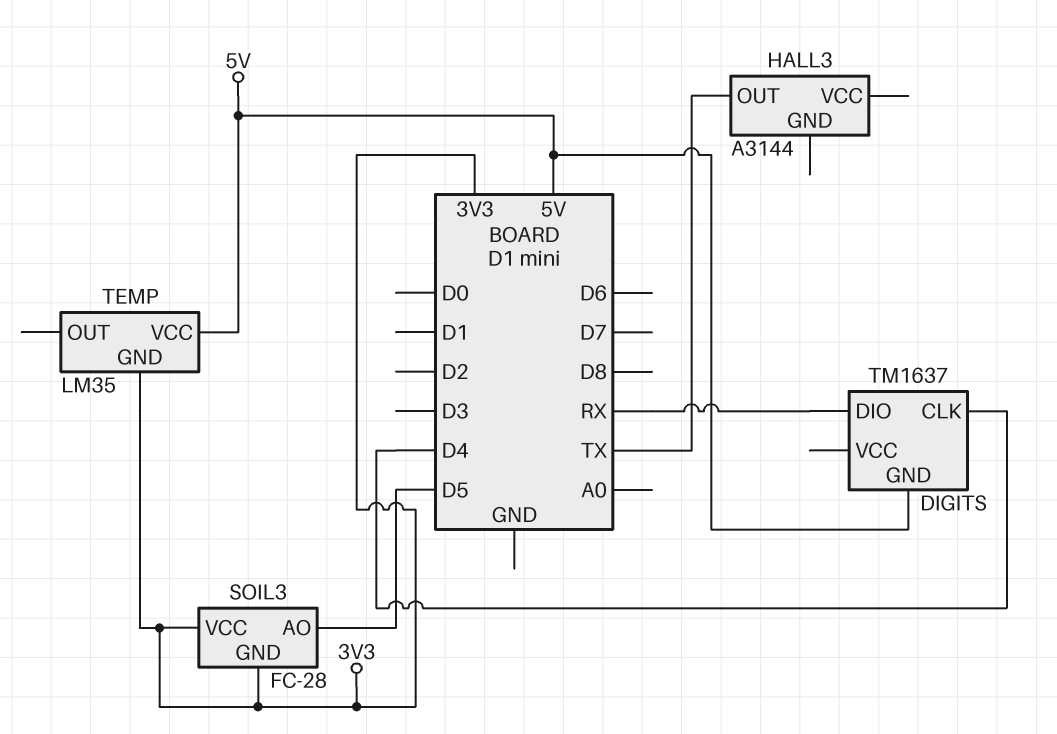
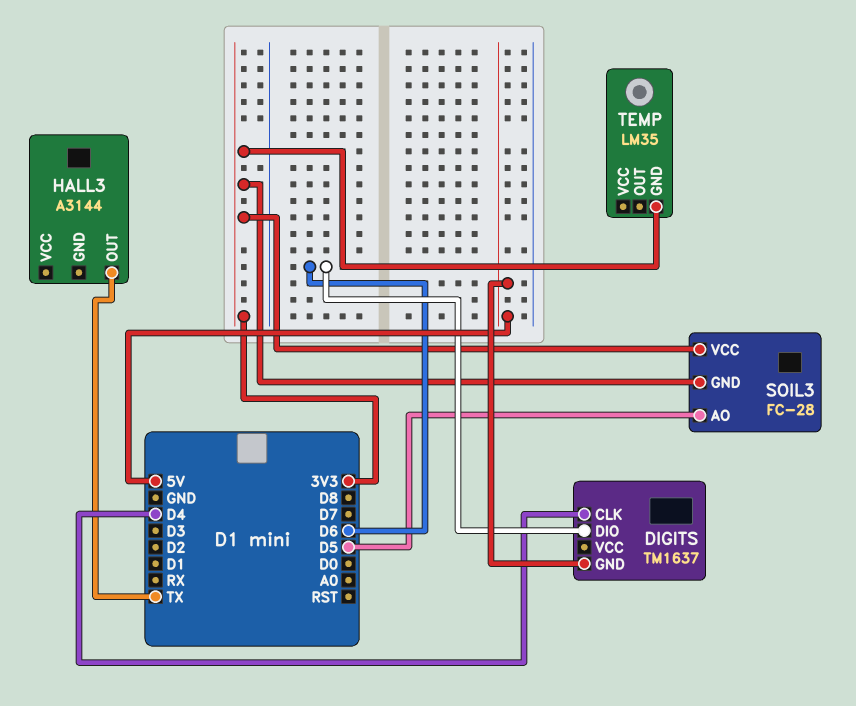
DIGITS pin DIO: RX -> D6
TEMP pin VCC: 5V -> none

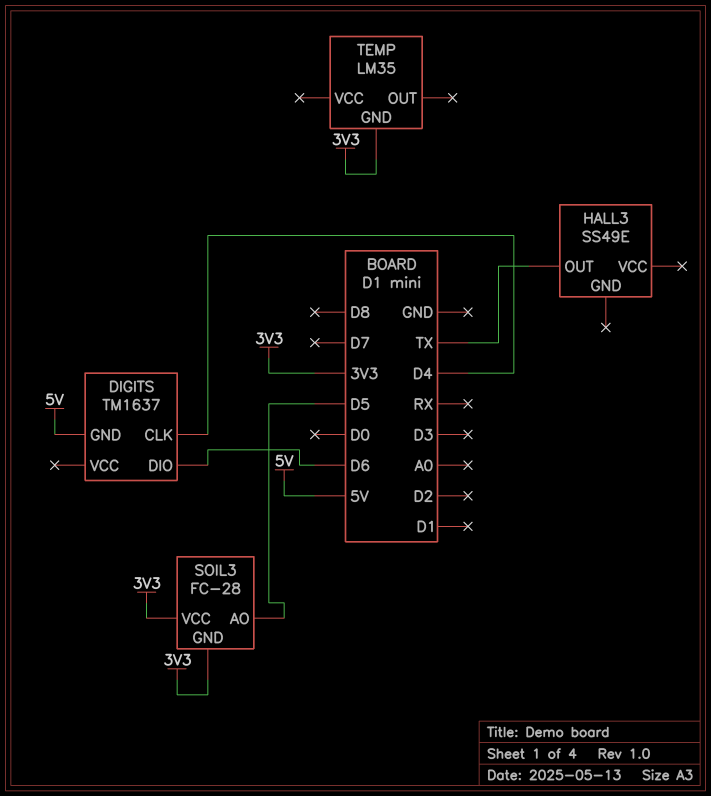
HALL3: A3144 -> SS49E

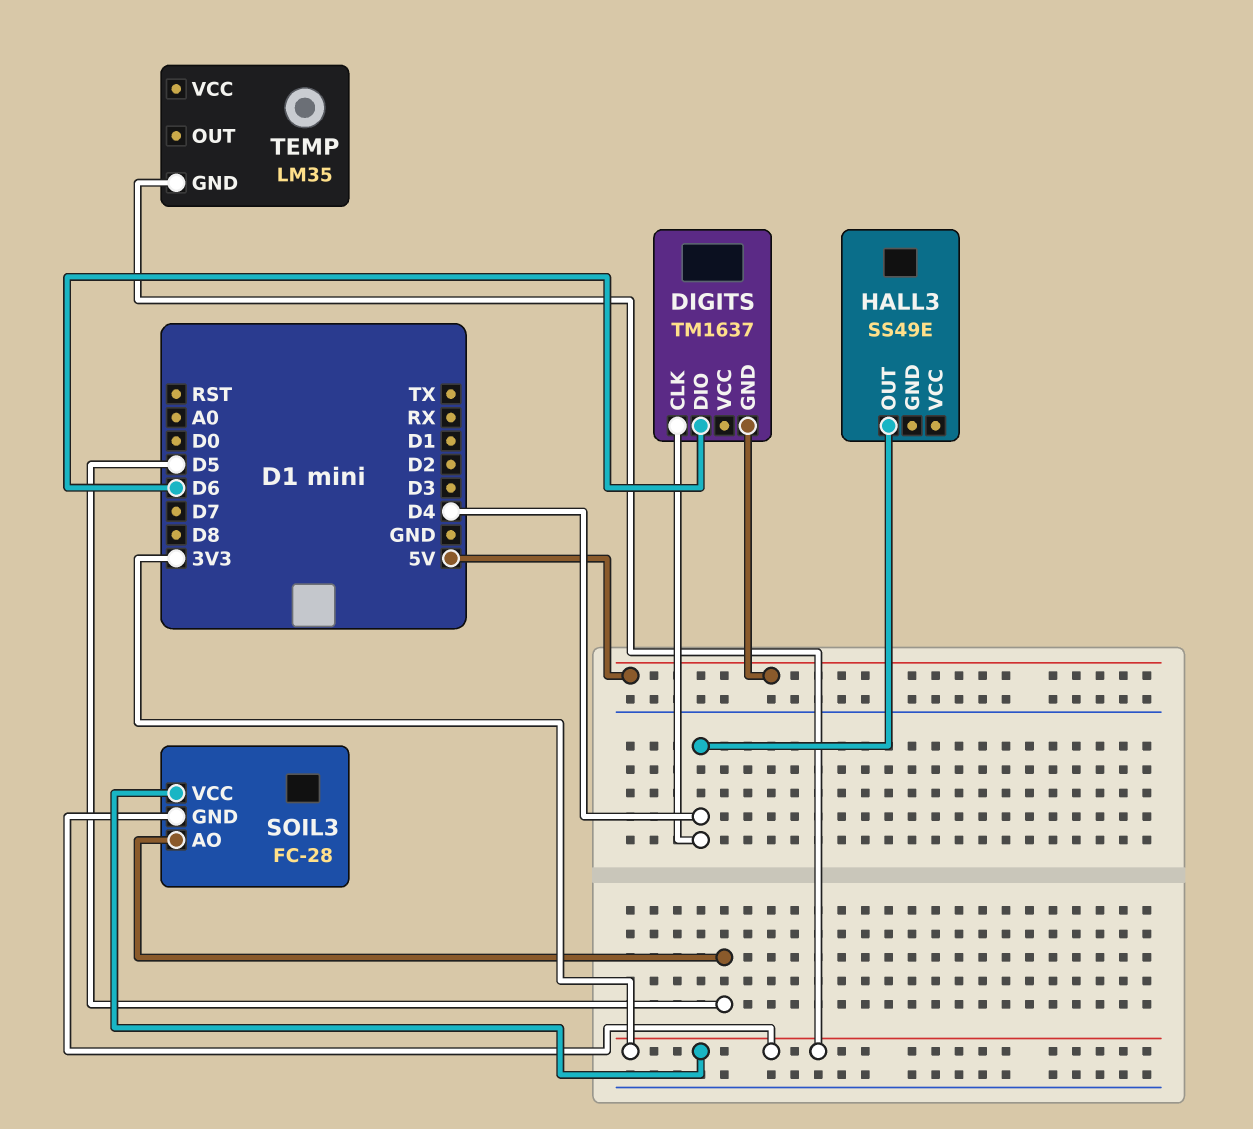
HALL3 pin OUT: TX -> D4

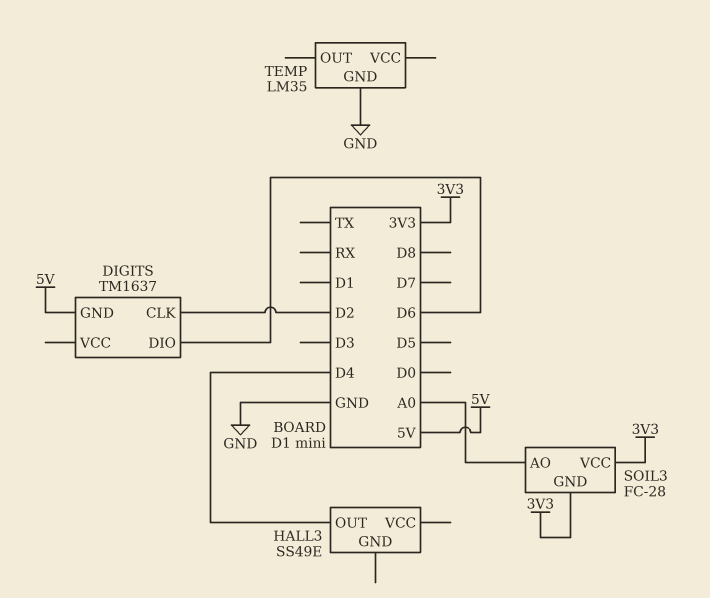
DIGITS pin CLK: D4 -> D2
SOIL3 pin AO: D5 -> A0
TEMP pin GND: 3V3 -> GND

